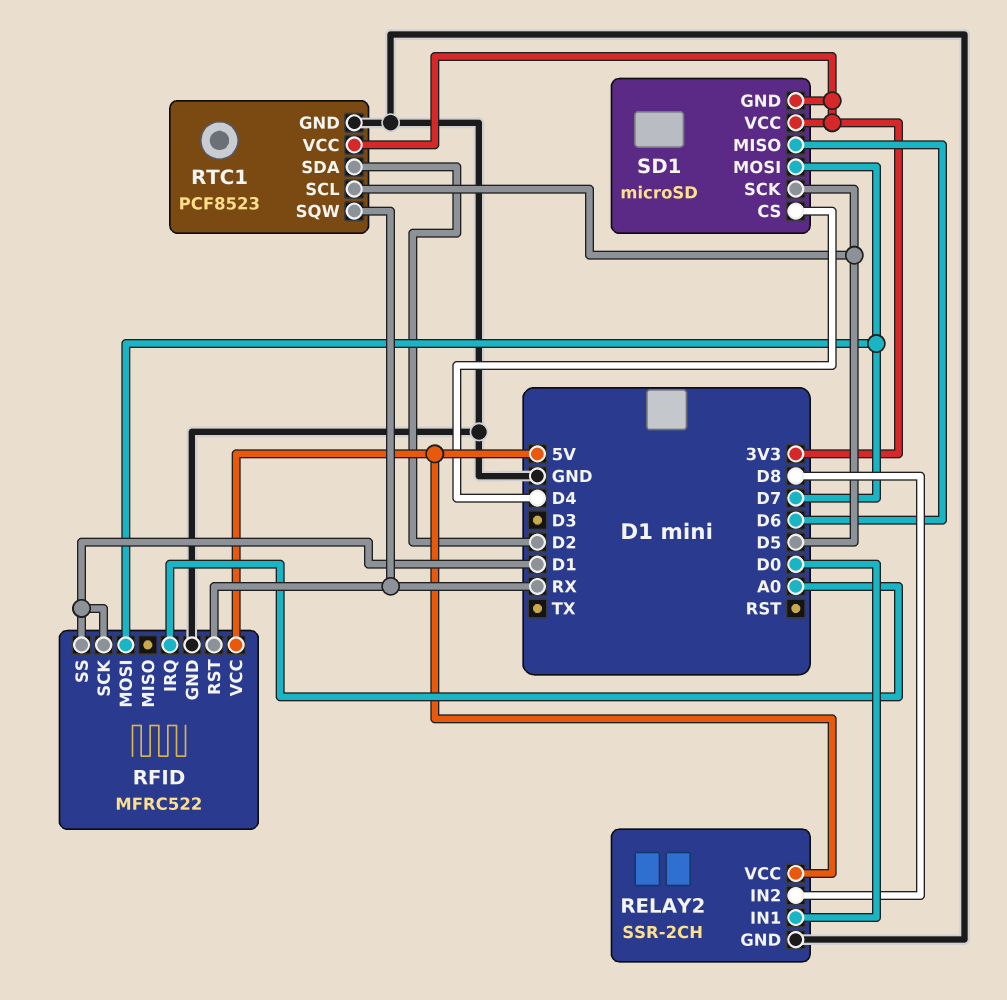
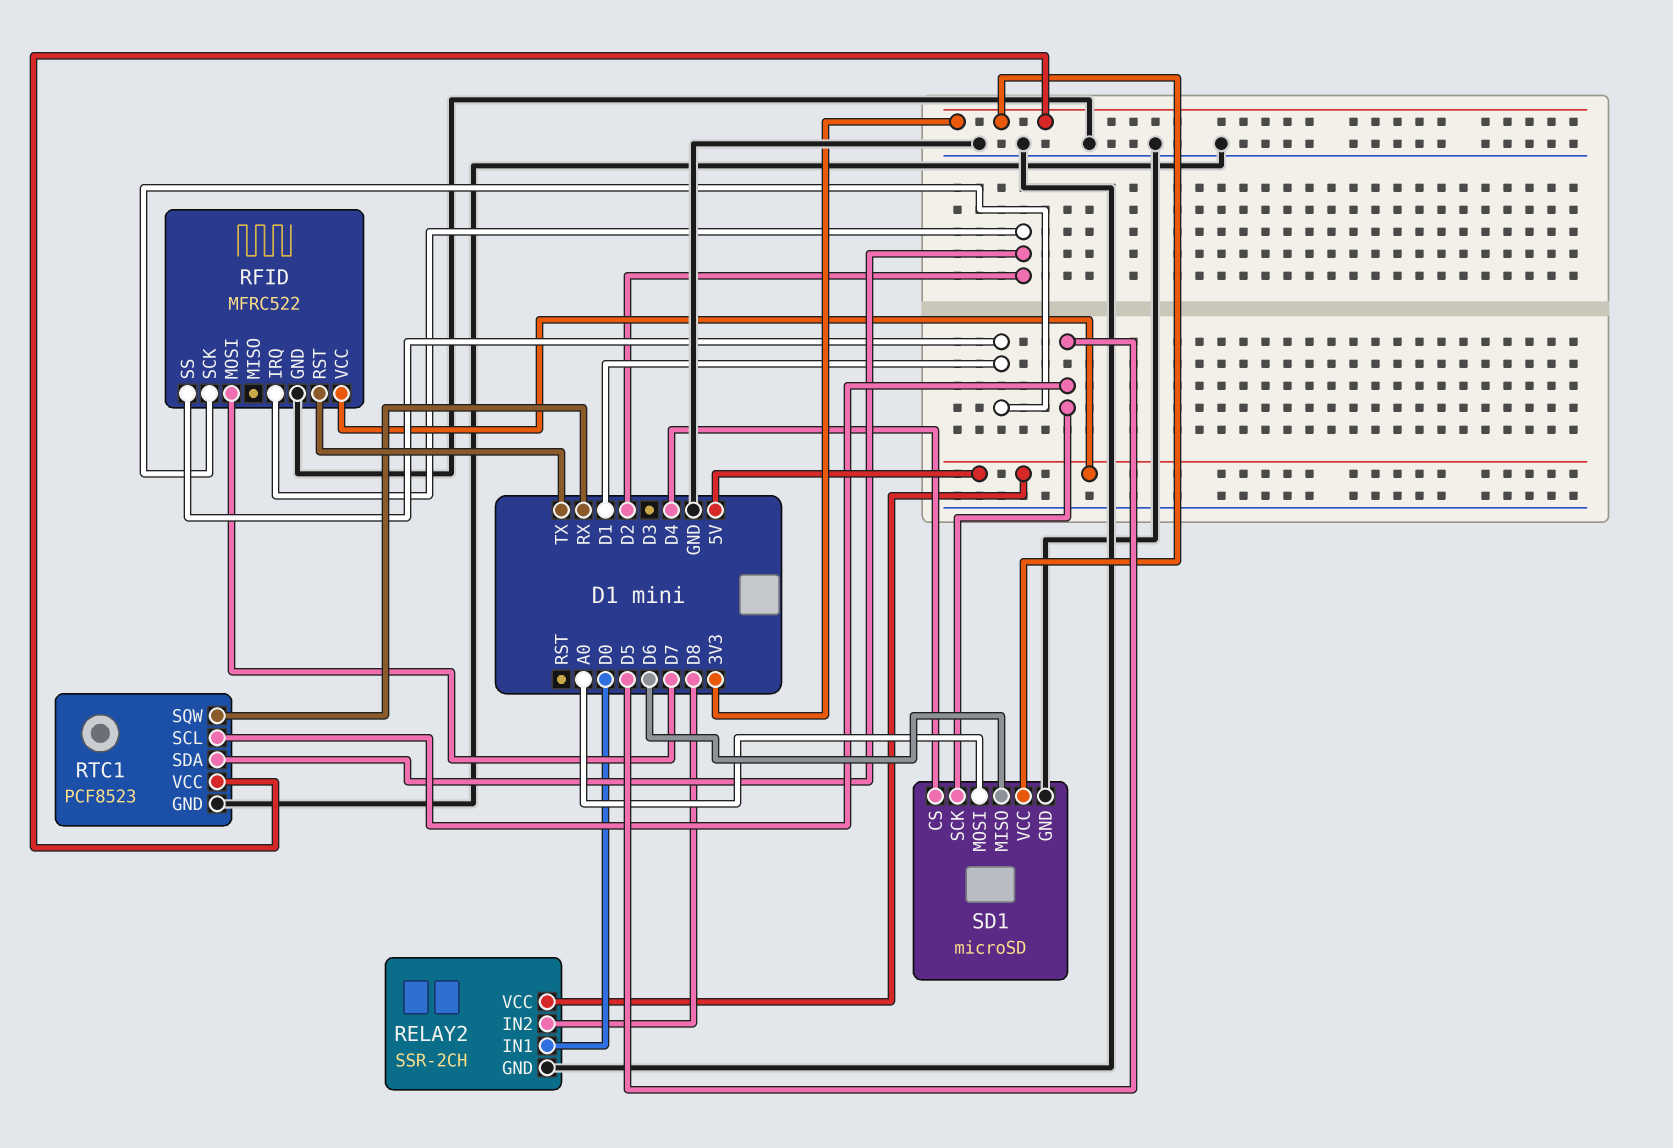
RFID pin IRQ: A0 -> D2
RFID pin RST: RX -> TX
SD1 pin GND: 3V3 -> GND
SD1 pin MOSI: D7 -> A0

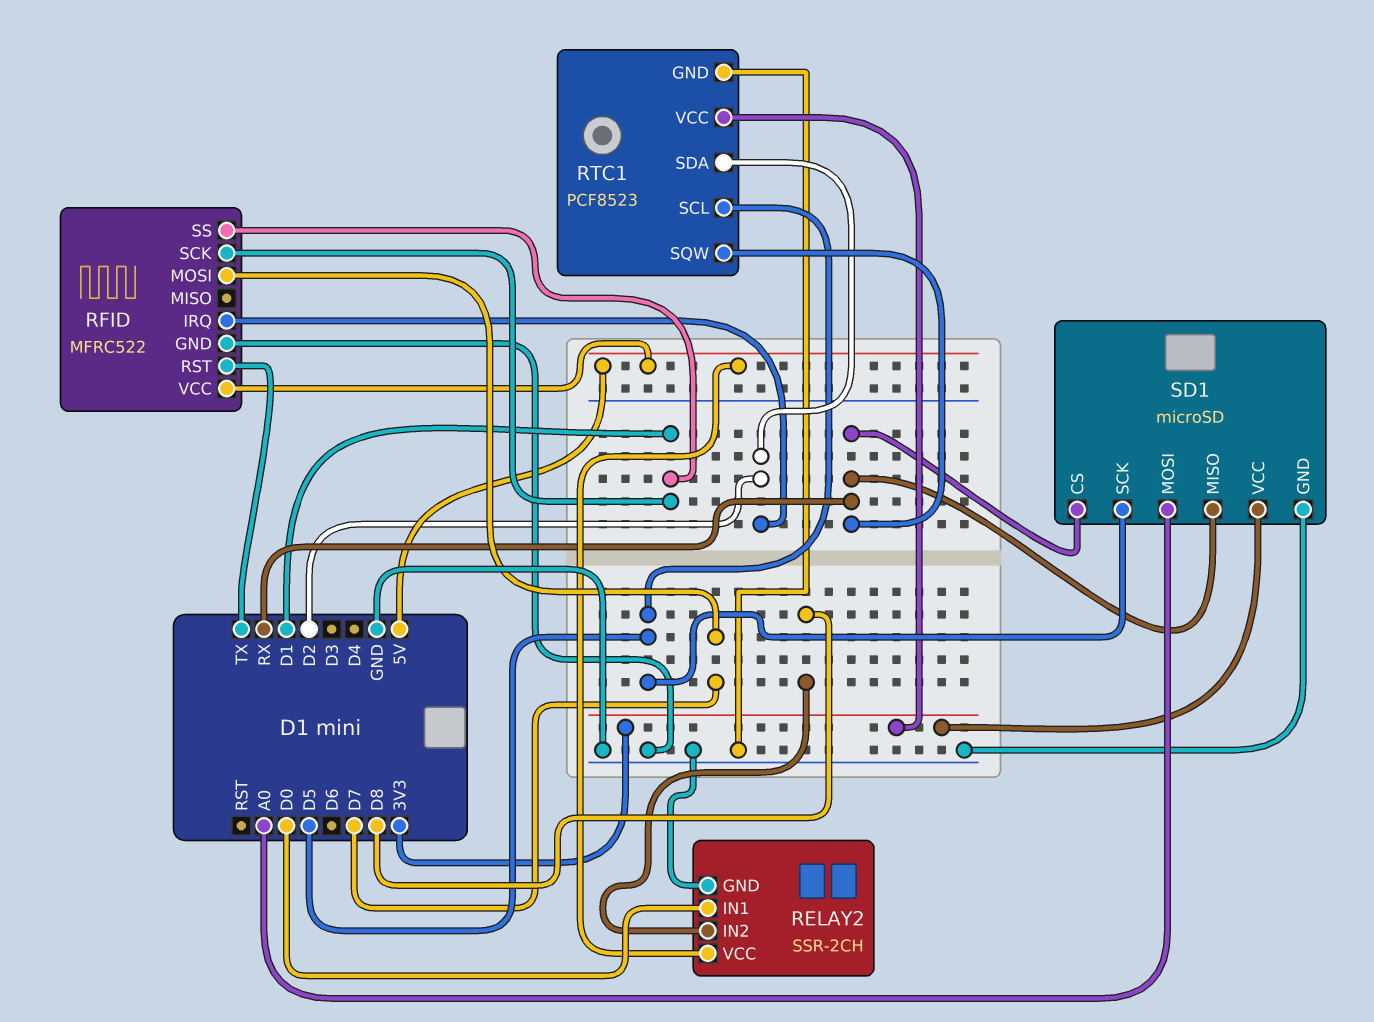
SD1 pin CS: D4 -> RX
SD1 pin MISO: D6 -> RX

